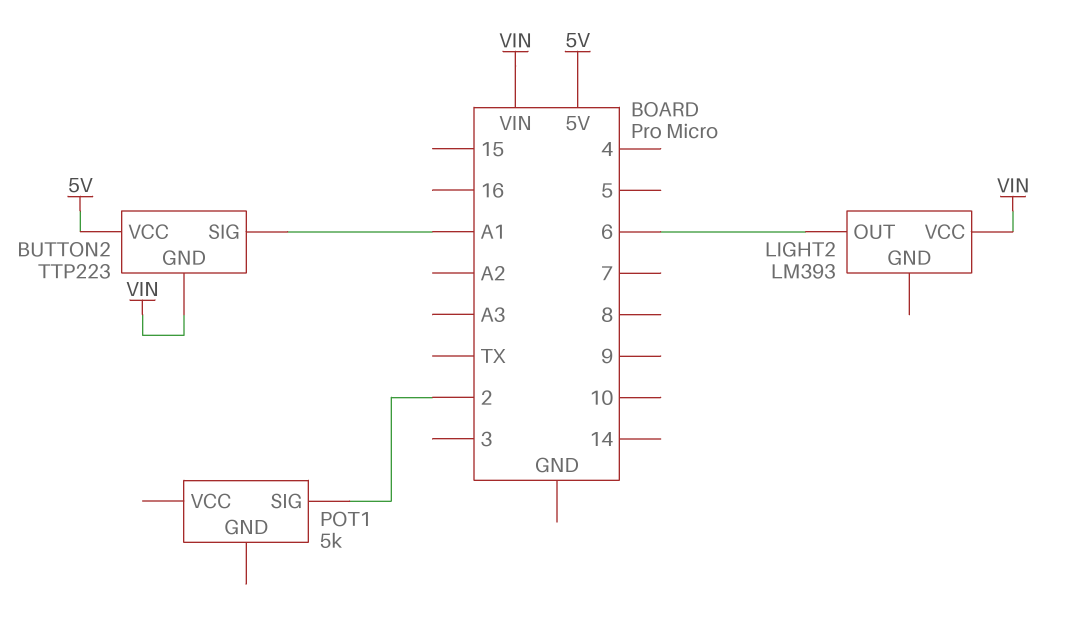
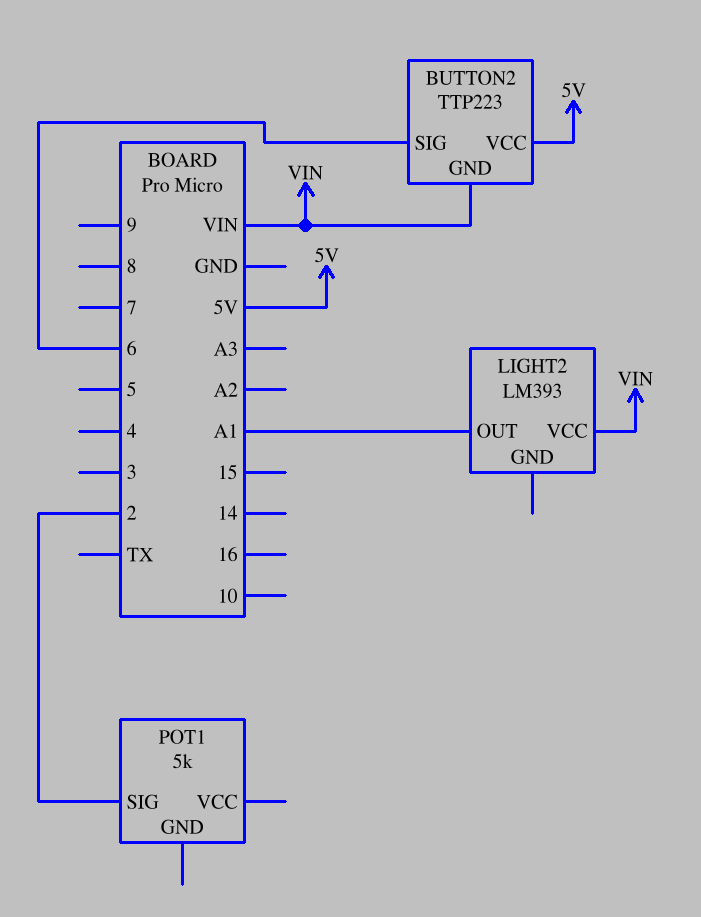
BUTTON2 pin SIG: A1 -> 6
LIGHT2 pin OUT: 6 -> A1

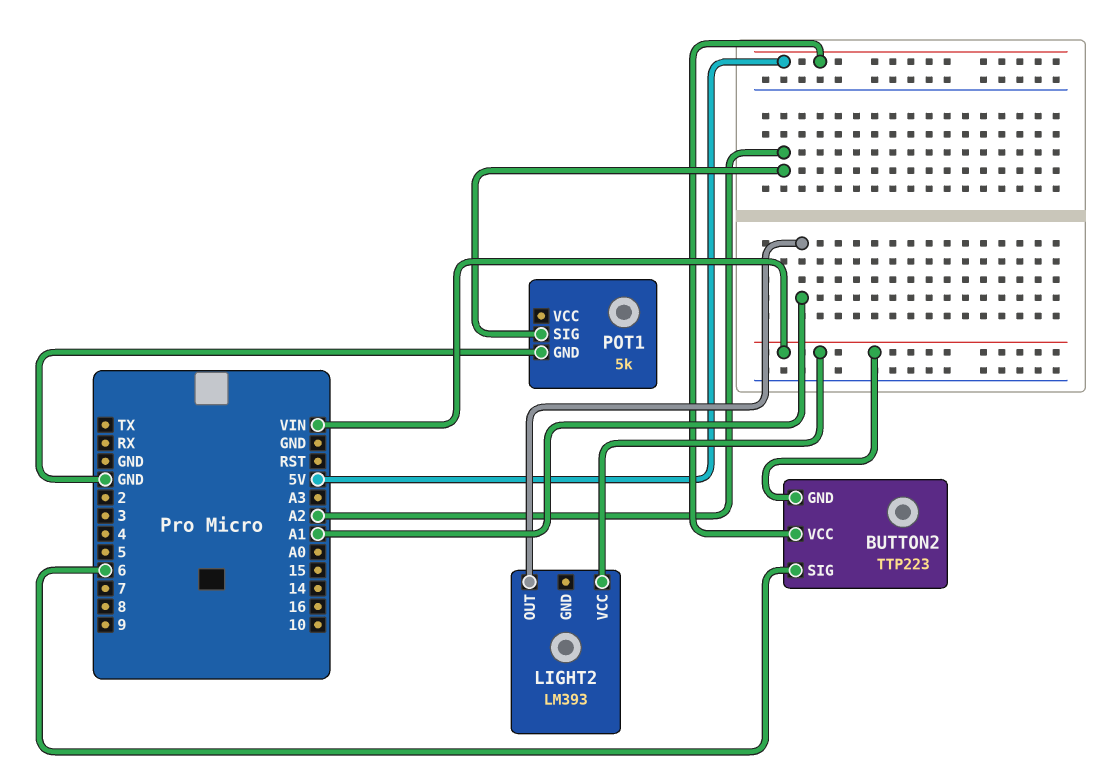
POT1 pin GND: none -> GND
POT1 pin SIG: 2 -> A2

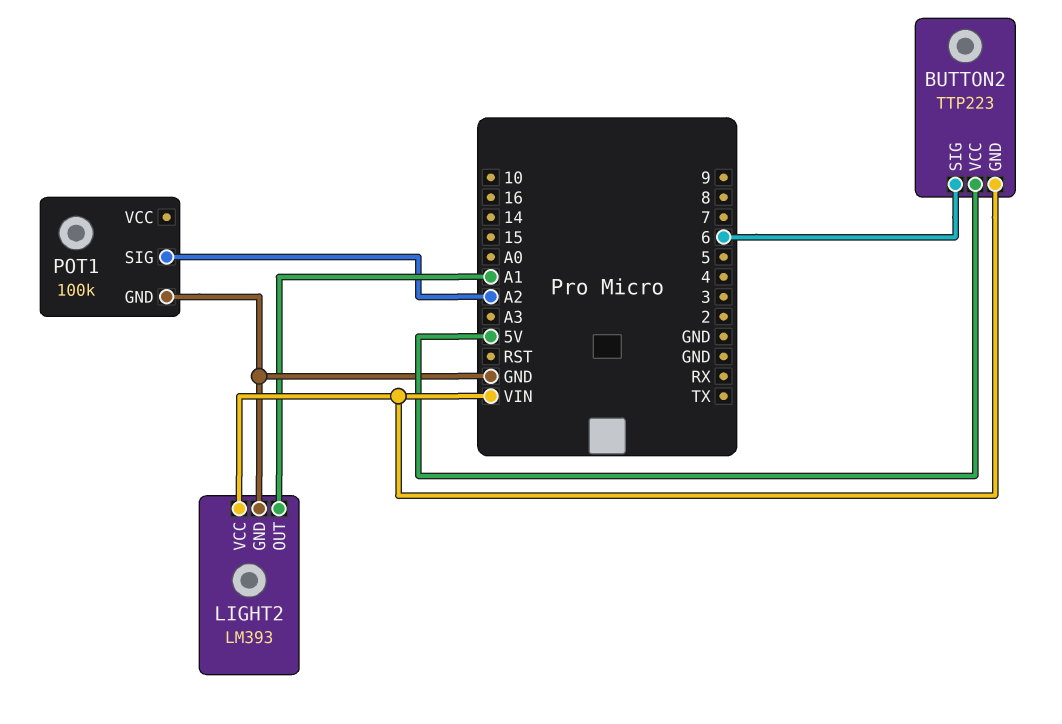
LIGHT2 pin GND: none -> GND
POT1: 5k -> 100k

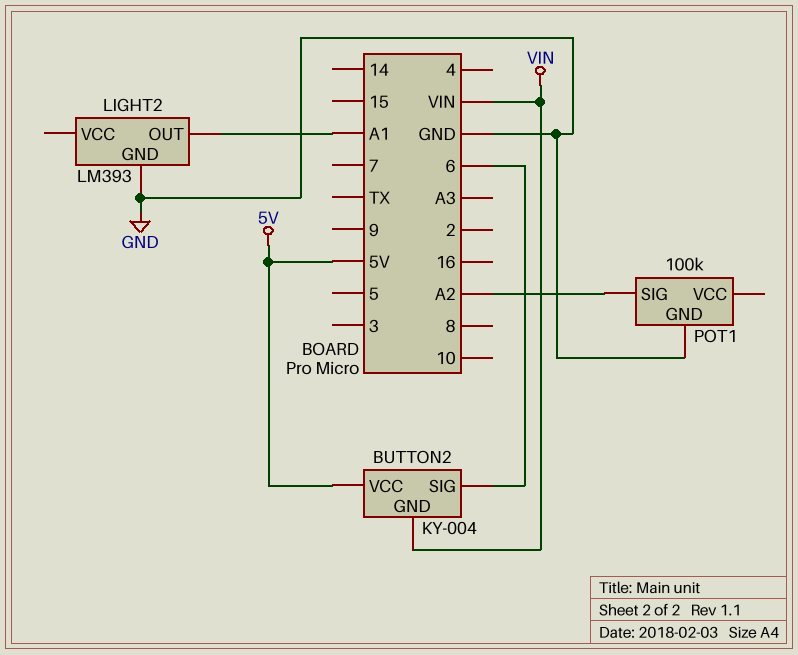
BUTTON2: TTP223 -> KY-004
LIGHT2 pin VCC: VIN -> none

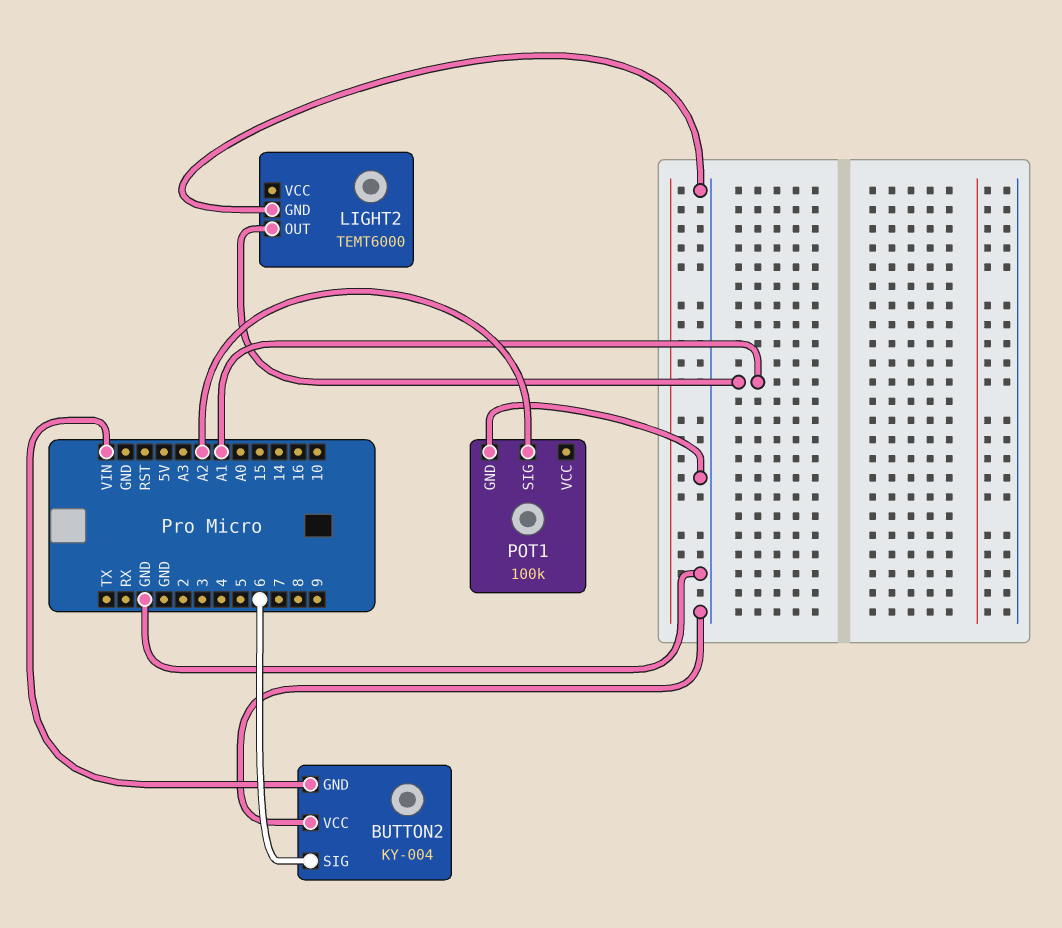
BUTTON2 pin VCC: 5V -> GND
LIGHT2: LM393 -> TEMT6000

